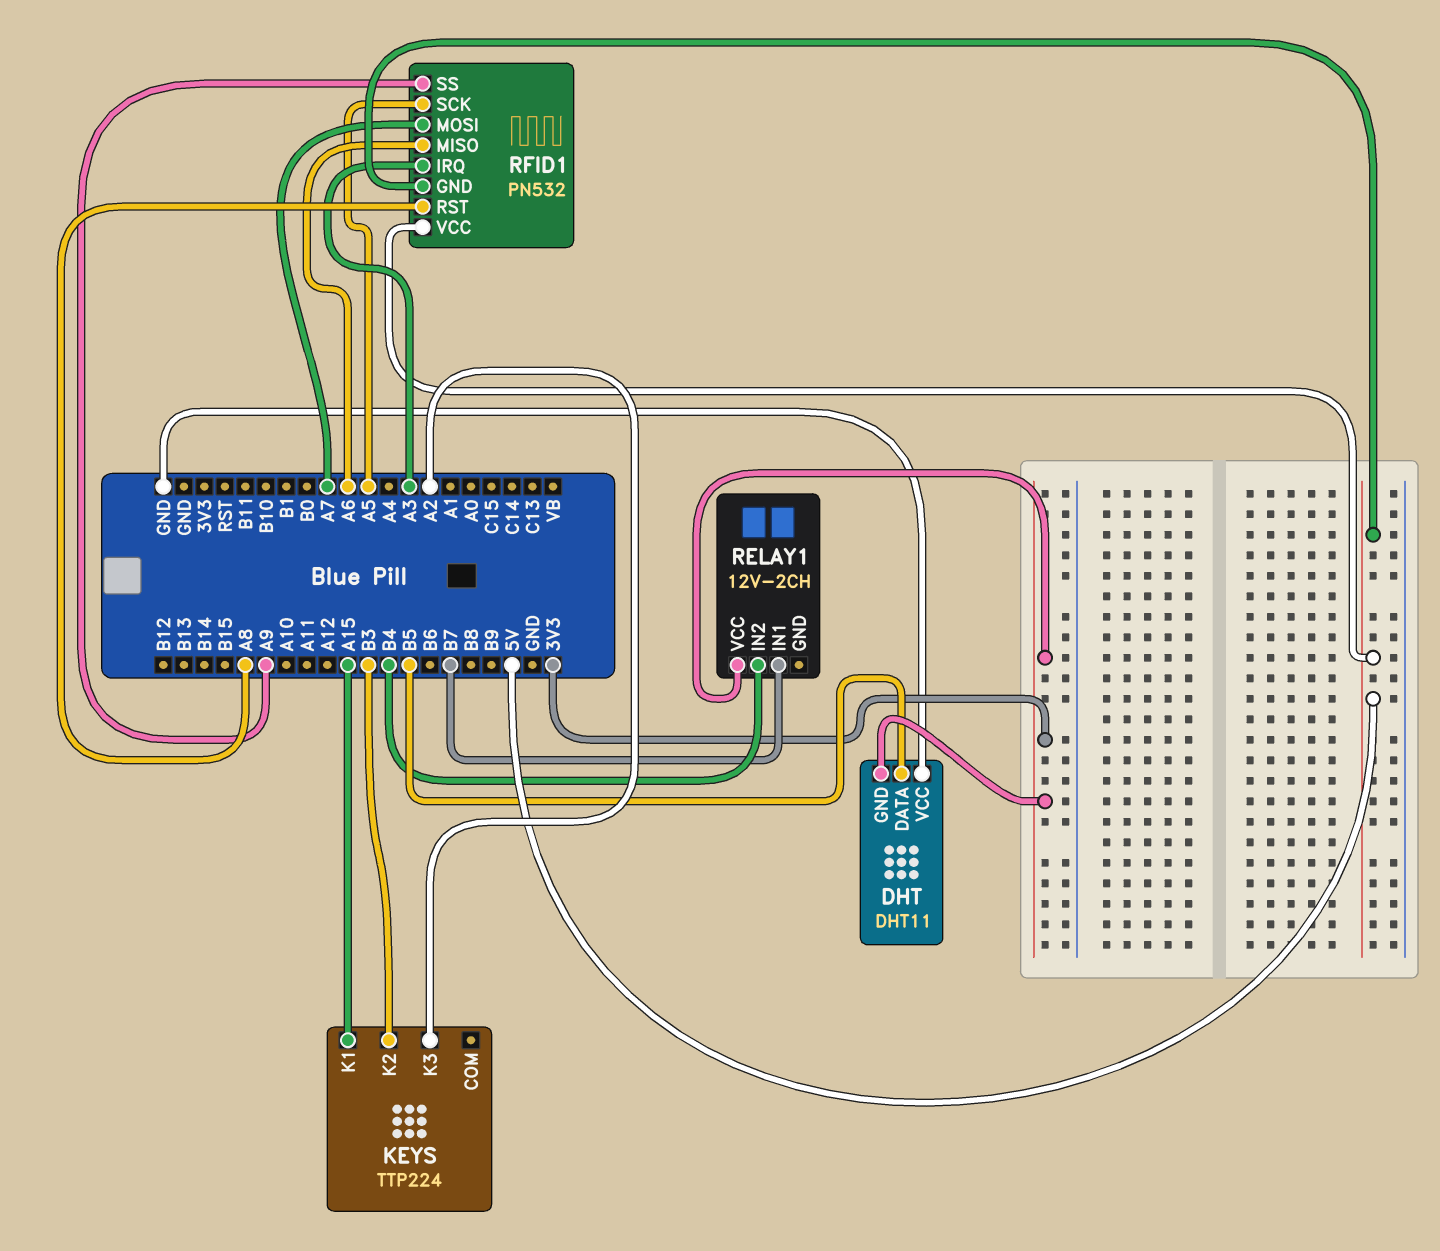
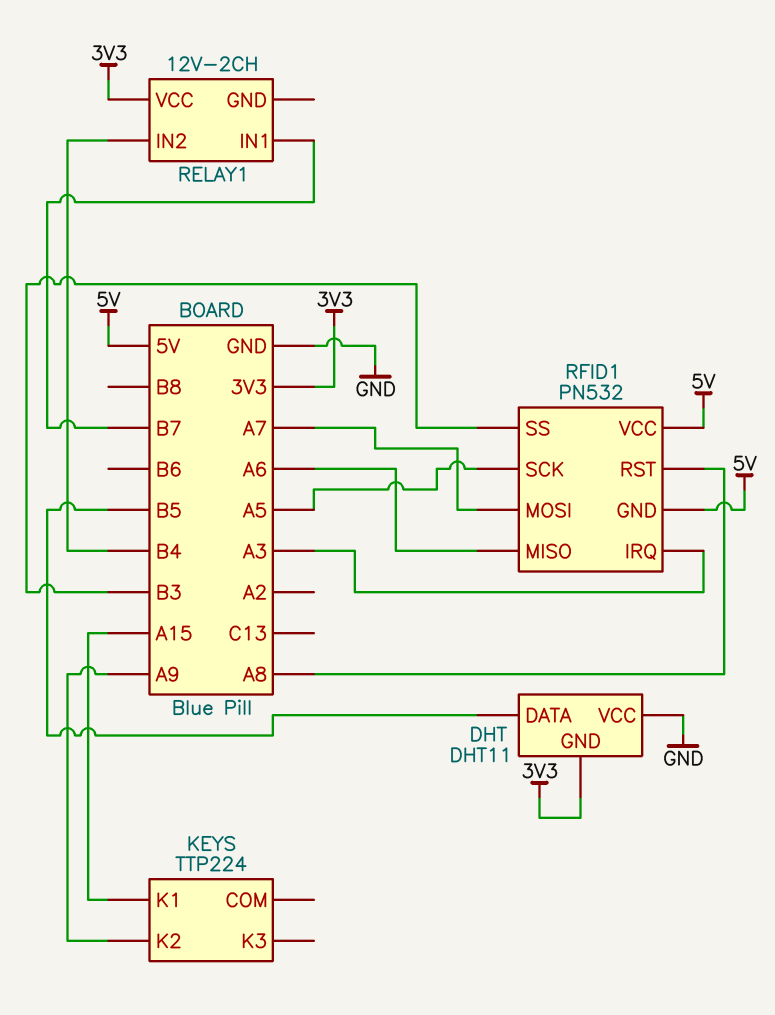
KEYS pin K2: B3 -> A9
KEYS pin K3: A2 -> none
RFID1 pin SS: A9 -> B3

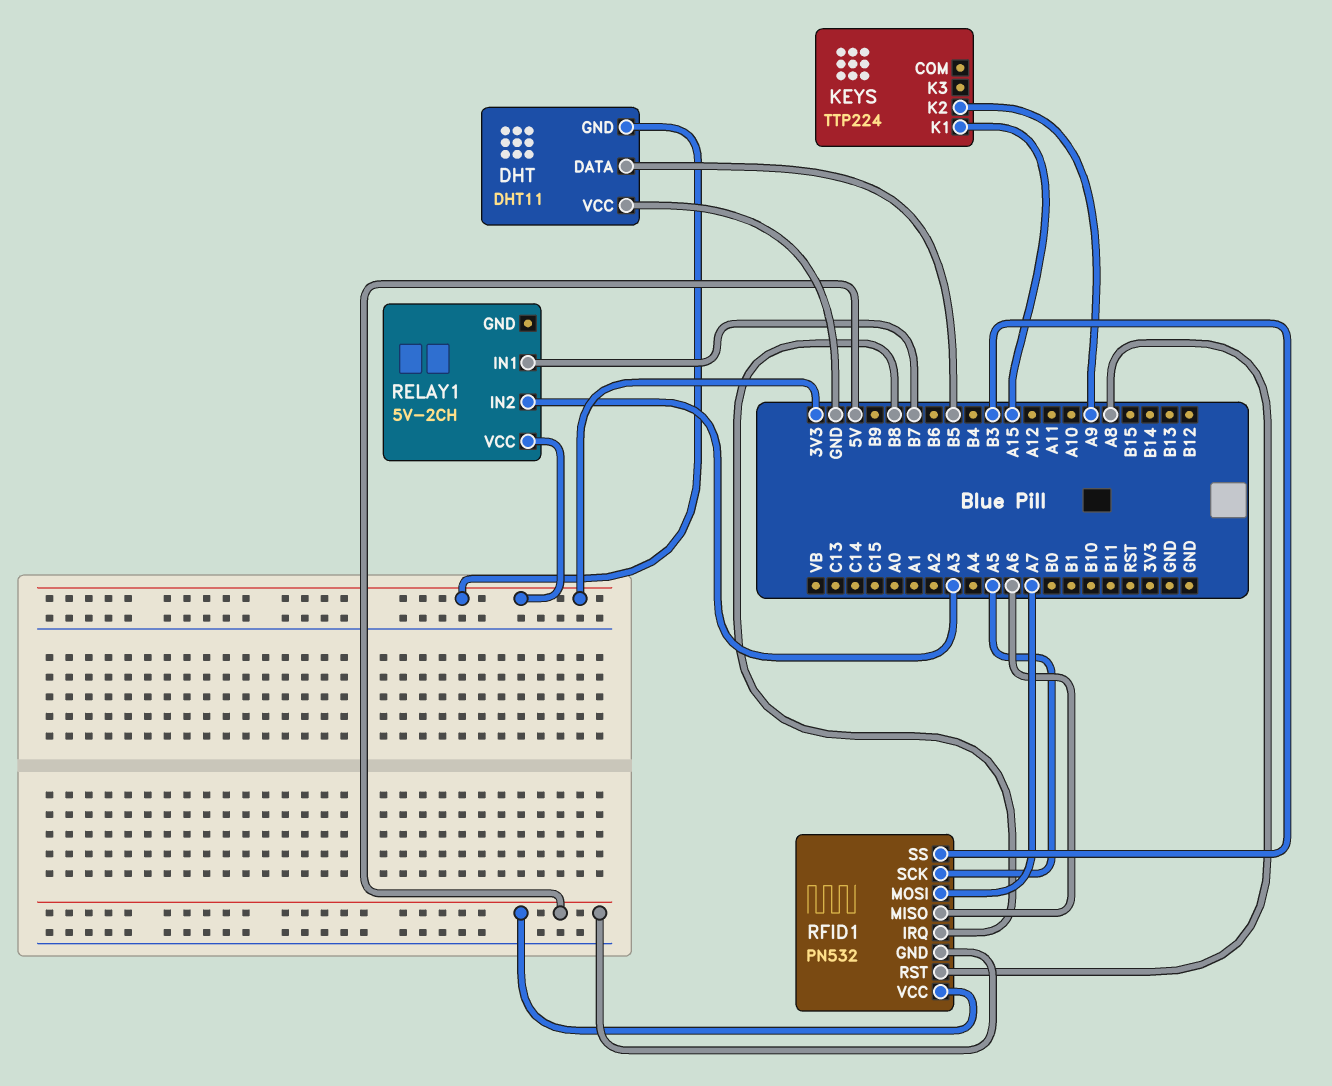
RELAY1: 12V-2CH -> 5V-2CH
RELAY1 pin IN2: B4 -> A3
RFID1 pin IRQ: A3 -> B8

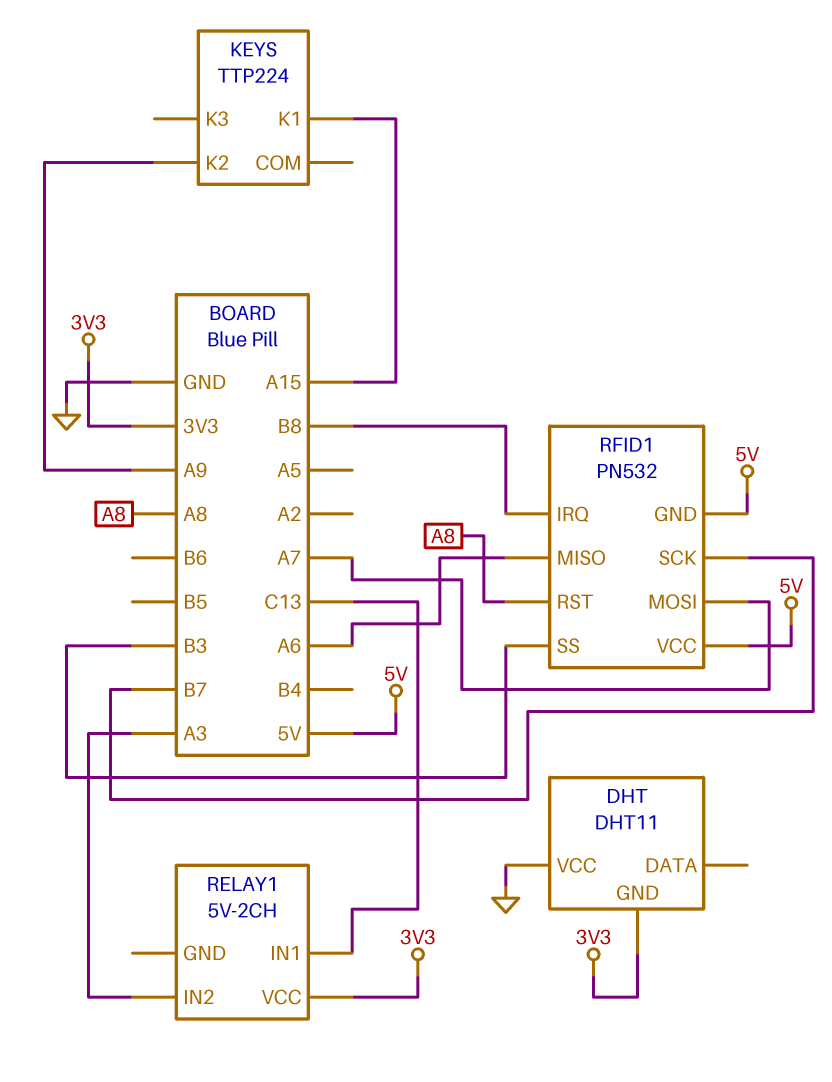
DHT pin DATA: B5 -> none
RELAY1 pin IN1: B7 -> C13
RFID1 pin SCK: A5 -> B7

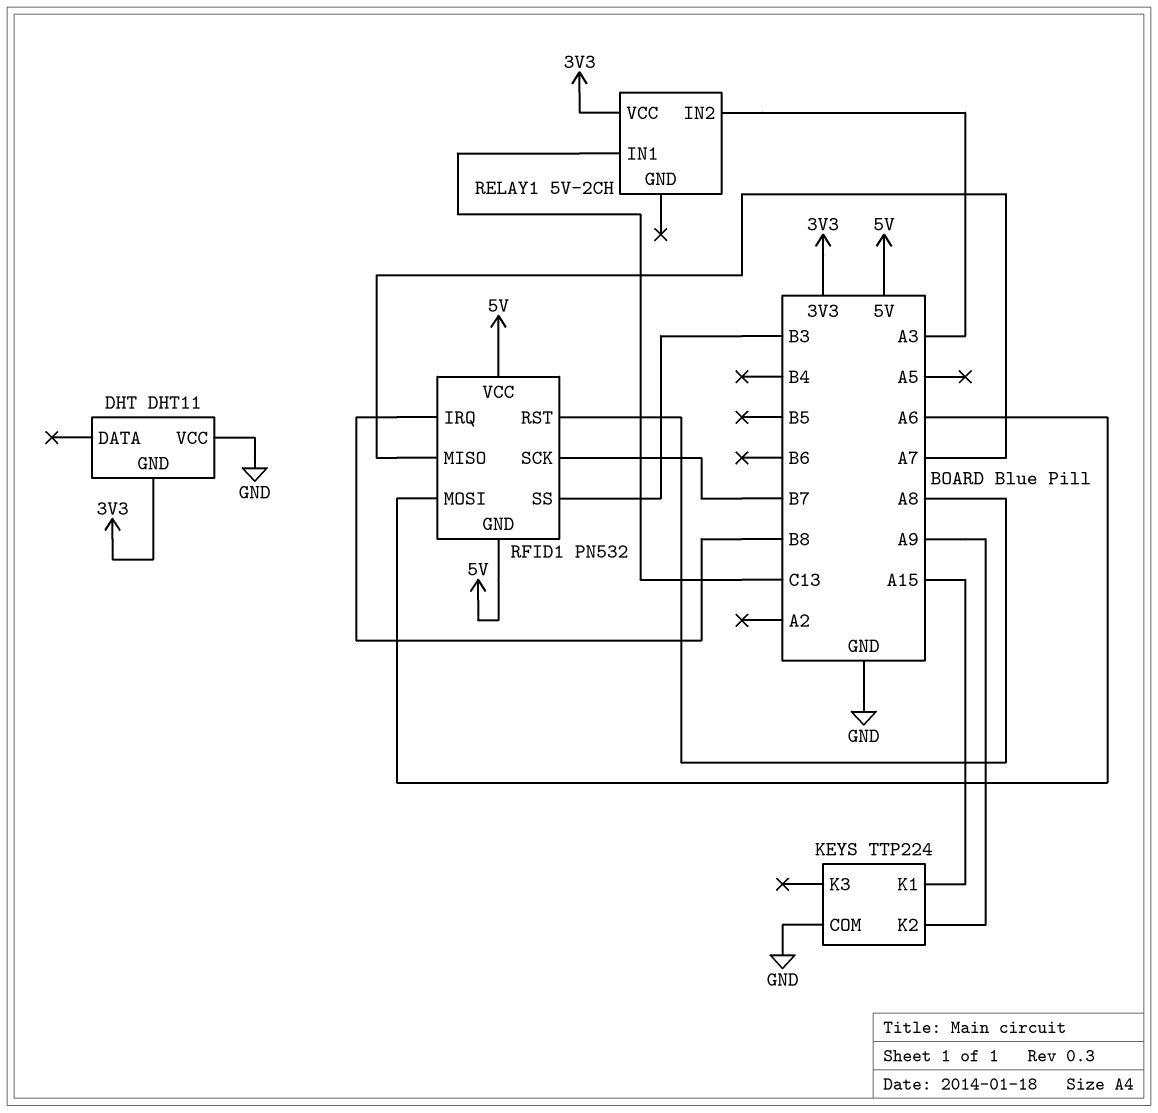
KEYS pin COM: none -> GND
RFID1 pin MISO: A6 -> A7
RFID1 pin MOSI: A7 -> A6

